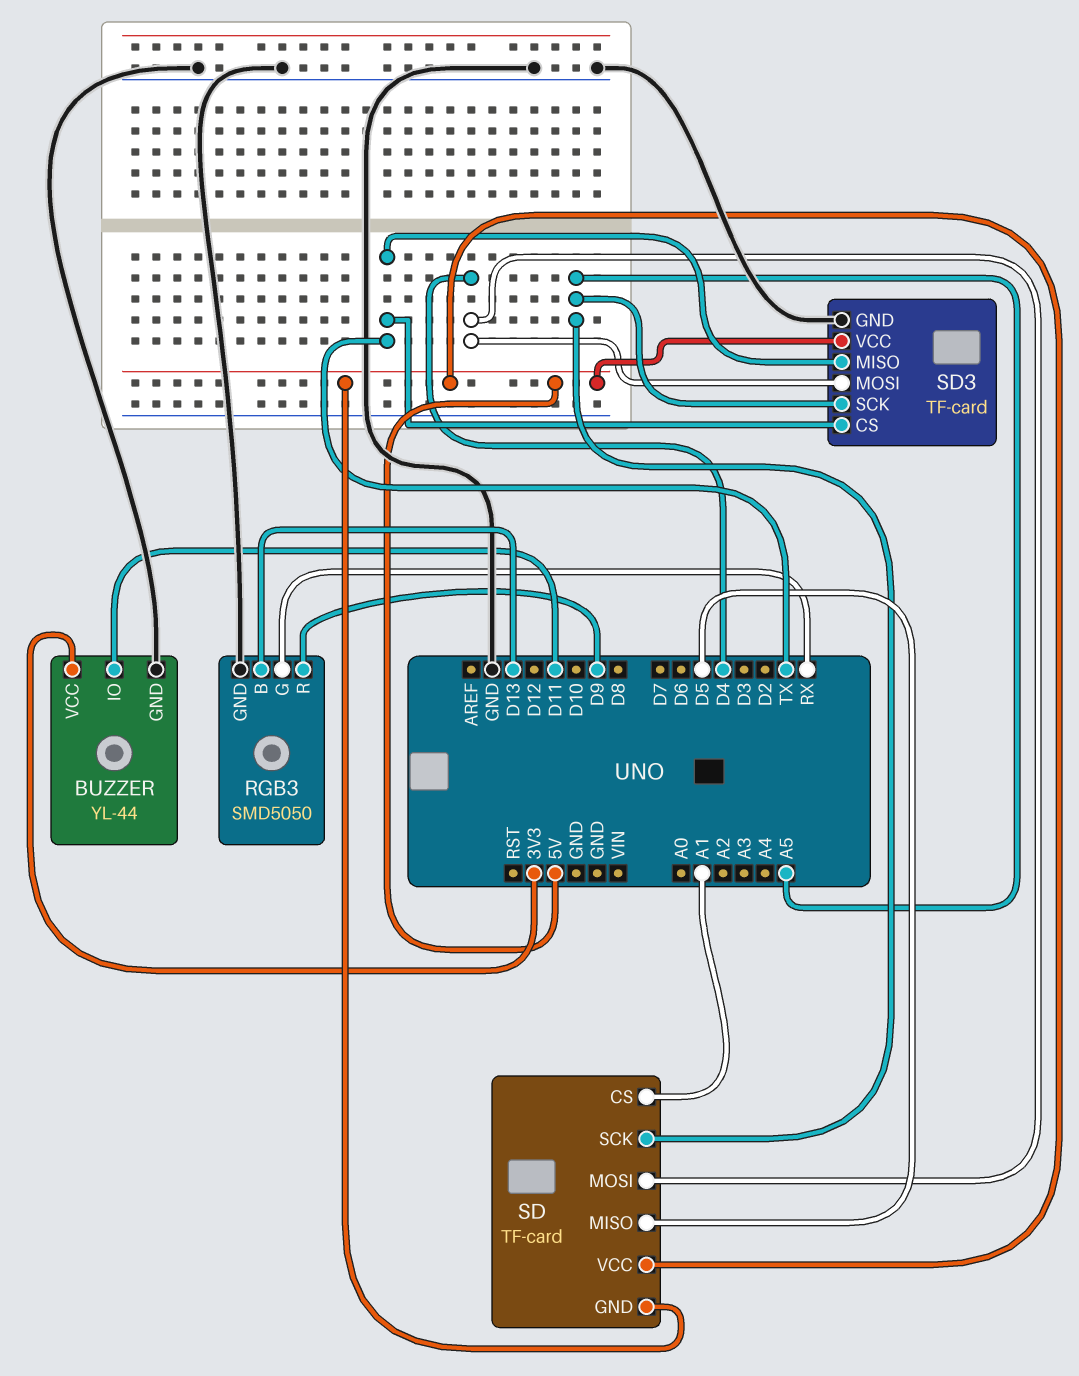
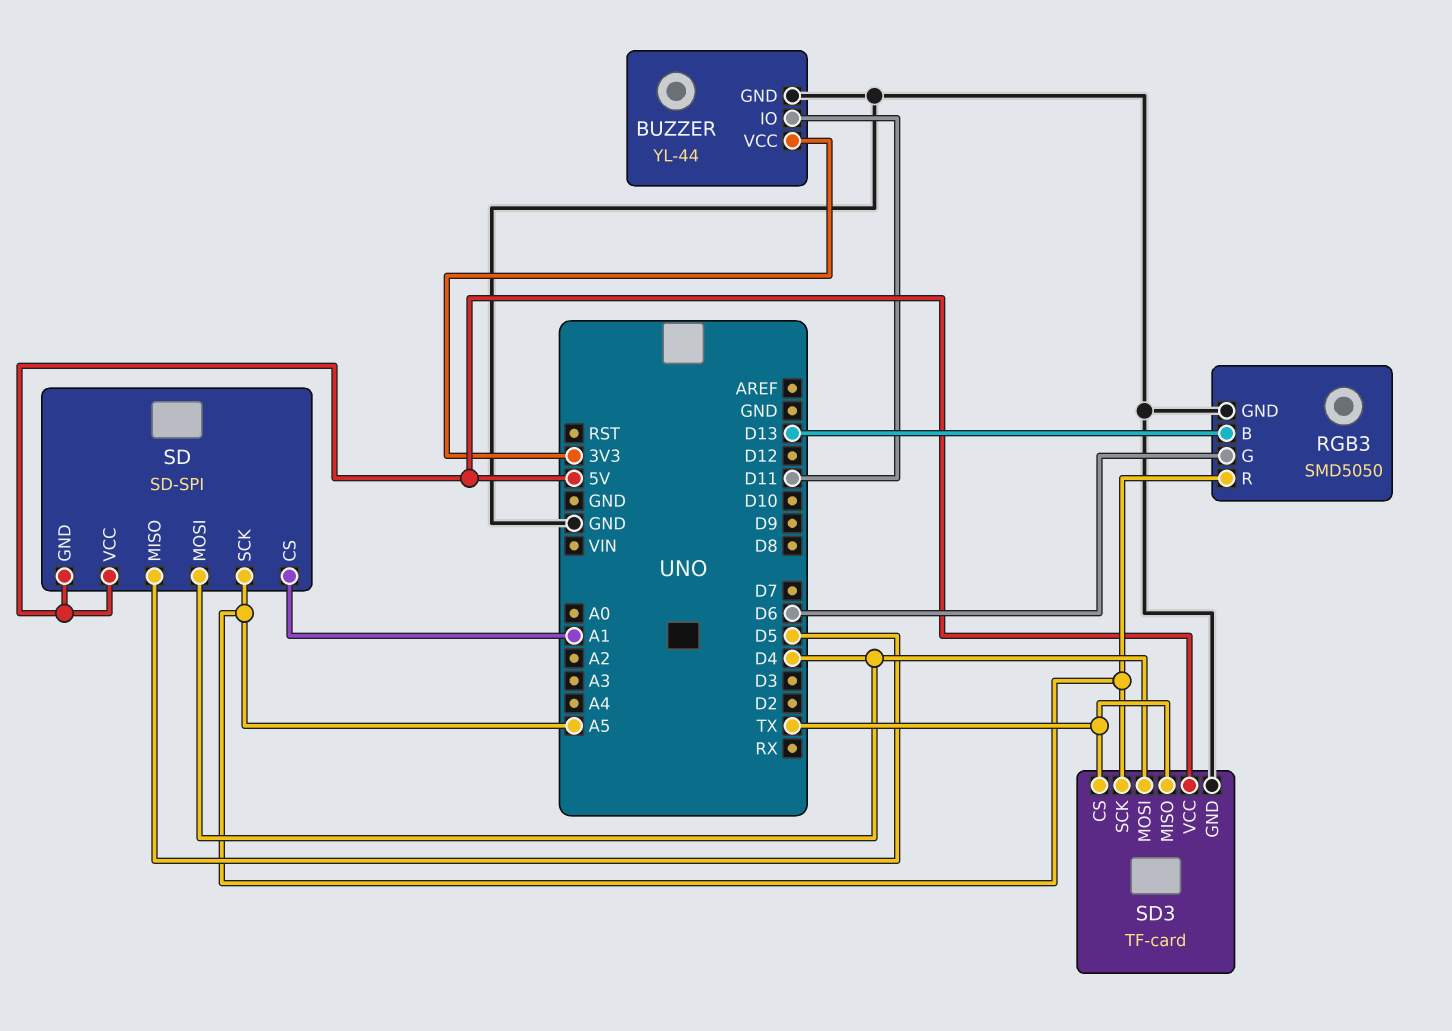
RGB3 pin G: RX -> D6
RGB3 pin R: D9 -> A5
SD: TF-card -> SD-SPI

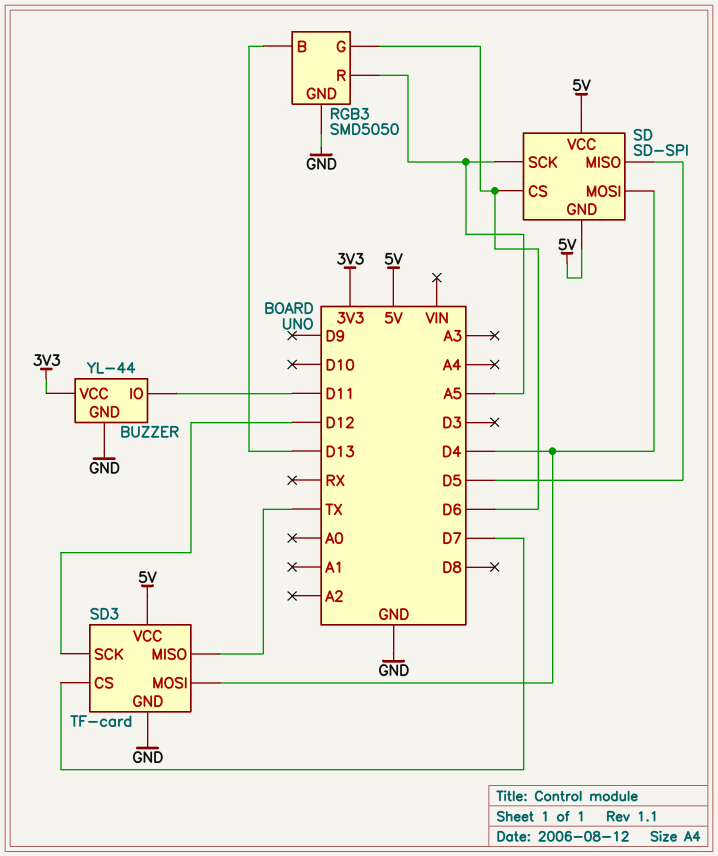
SD pin CS: A1 -> D6
SD3 pin CS: TX -> D7
SD3 pin SCK: A5 -> D12

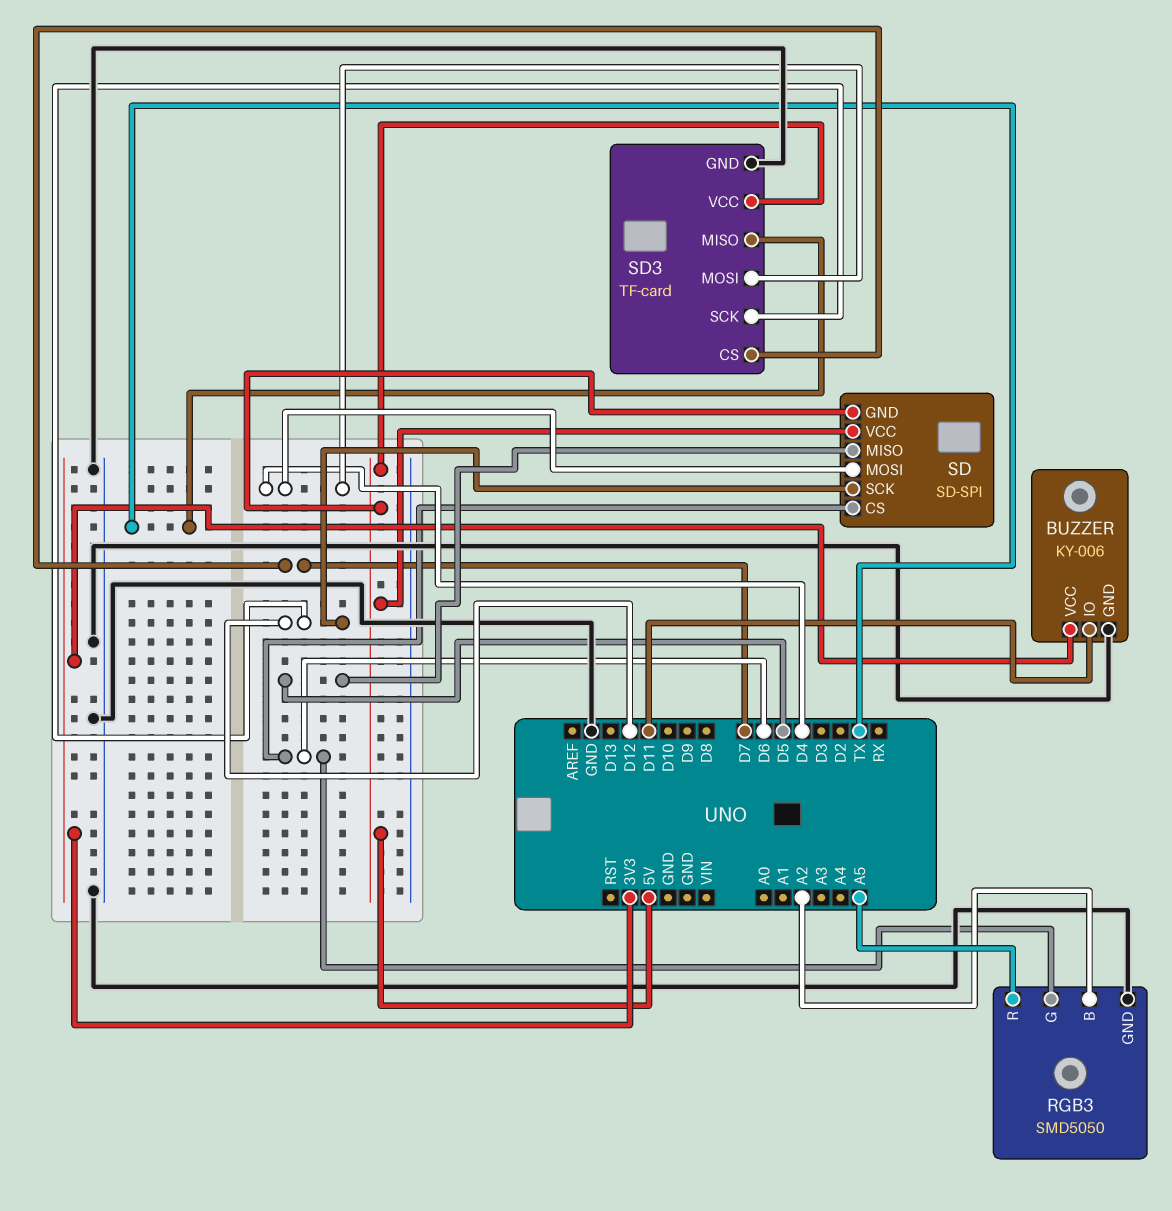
BUZZER: YL-44 -> KY-006
RGB3 pin B: D13 -> A2
SD pin SCK: A5 -> D12

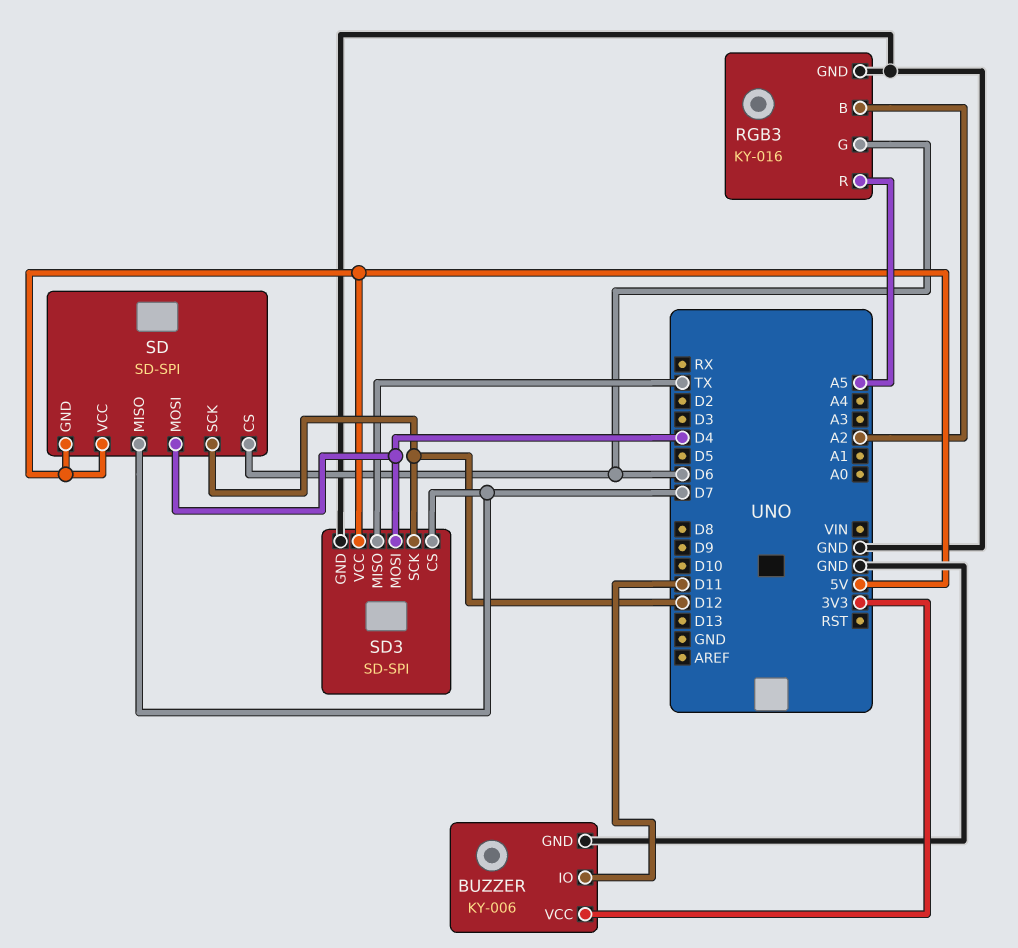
RGB3: SMD5050 -> KY-016
SD pin MISO: D5 -> D7
SD3: TF-card -> SD-SPI

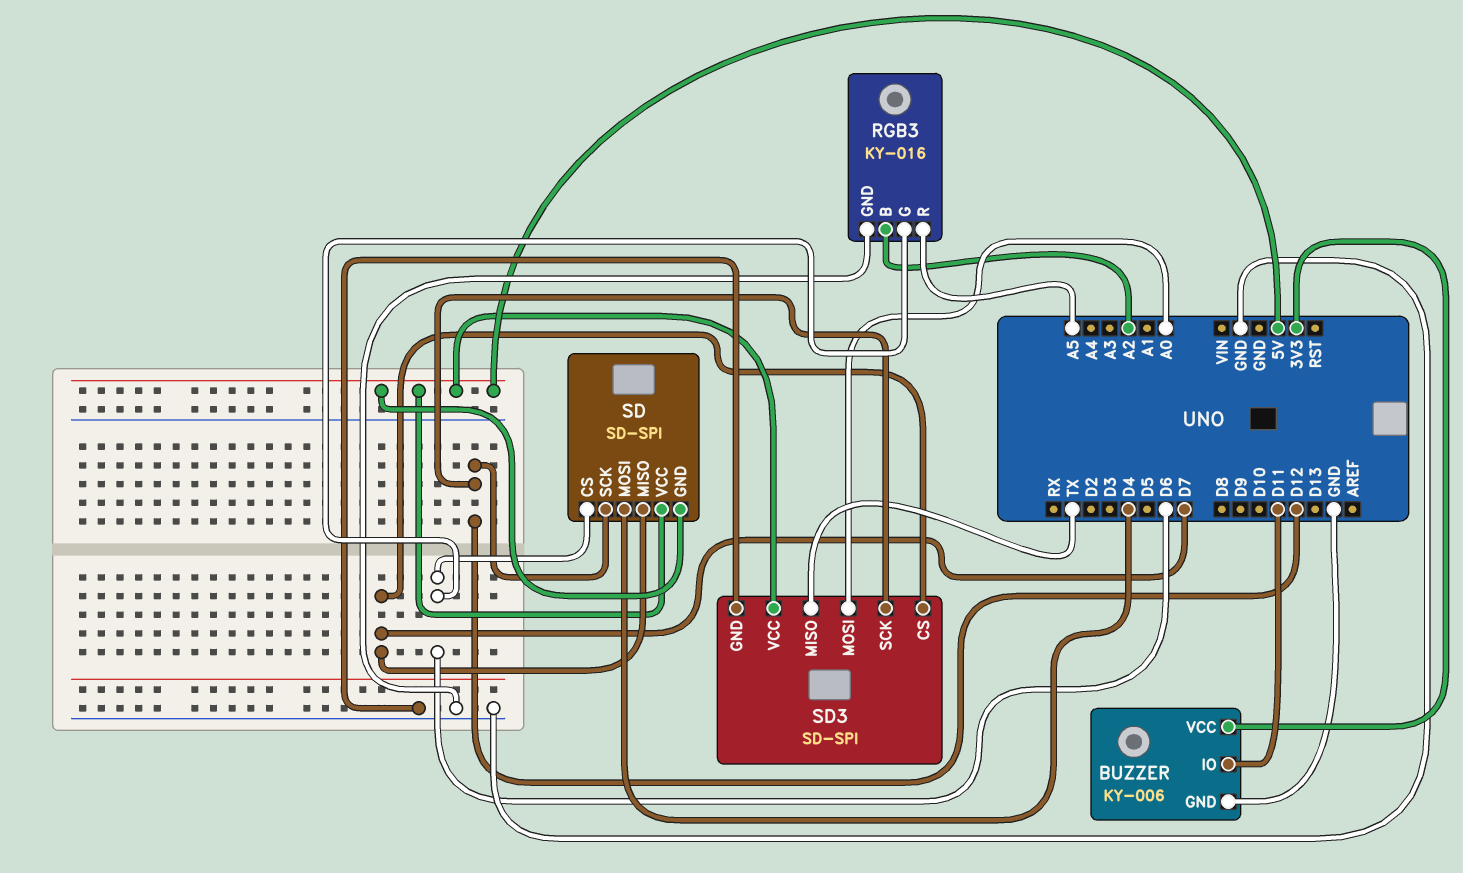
SD3 pin MOSI: D4 -> A0

